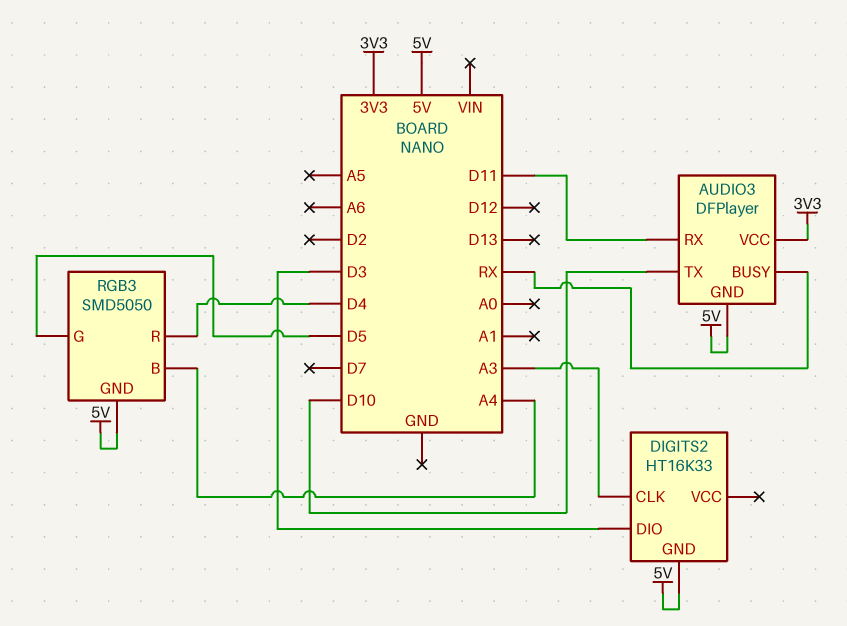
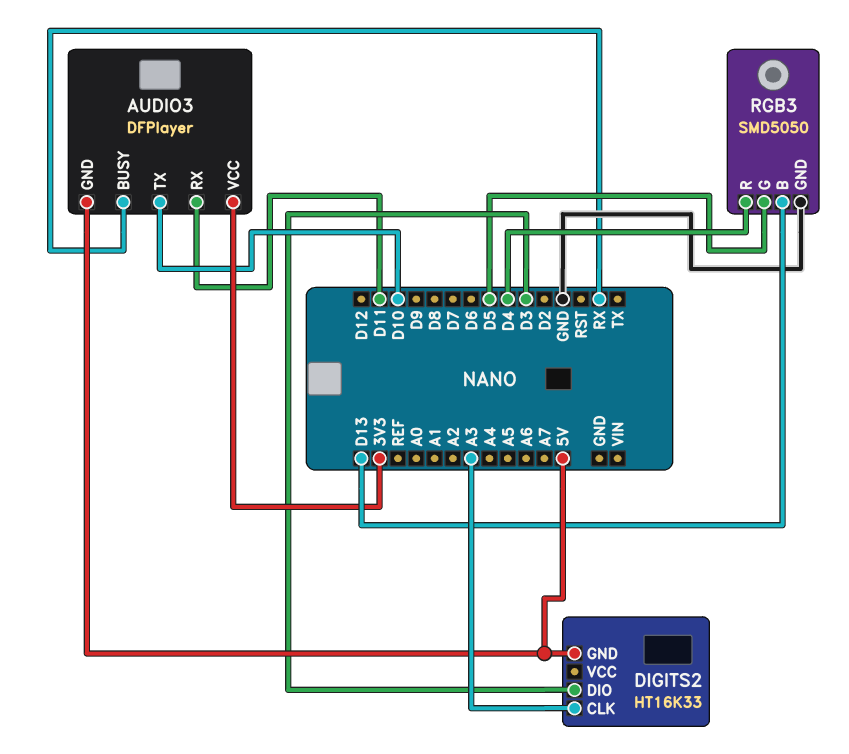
RGB3 pin B: A4 -> D13
RGB3 pin GND: 5V -> GND

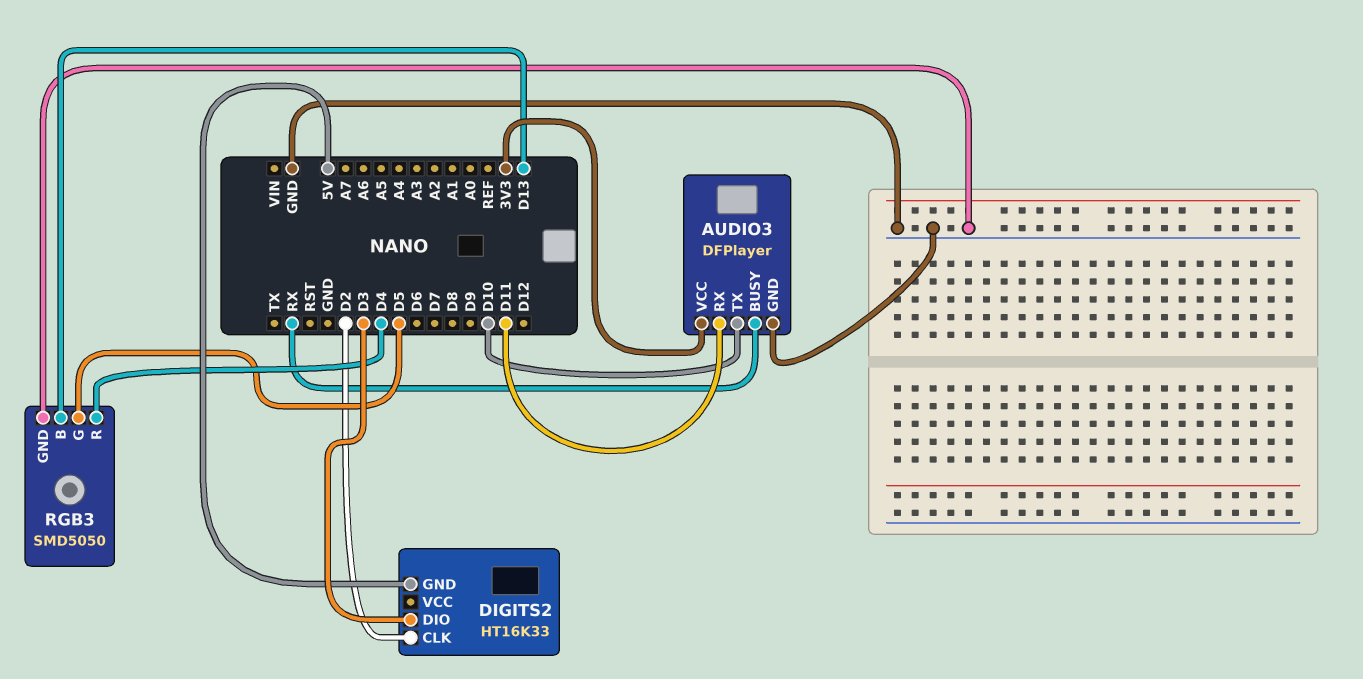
AUDIO3 pin GND: 5V -> GND
DIGITS2 pin CLK: A3 -> D2

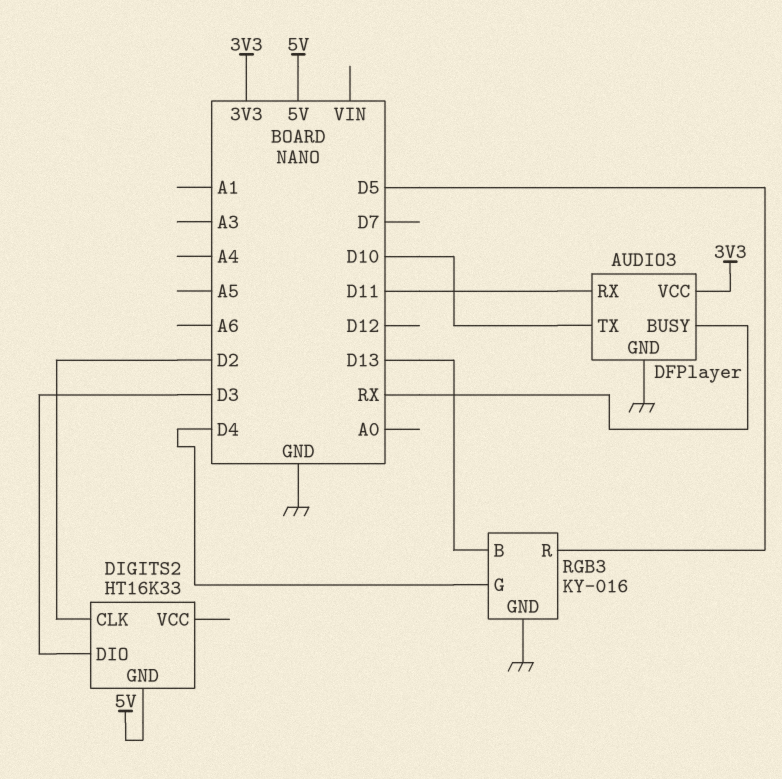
RGB3: SMD5050 -> KY-016
RGB3 pin G: D5 -> D4
RGB3 pin R: D4 -> D5

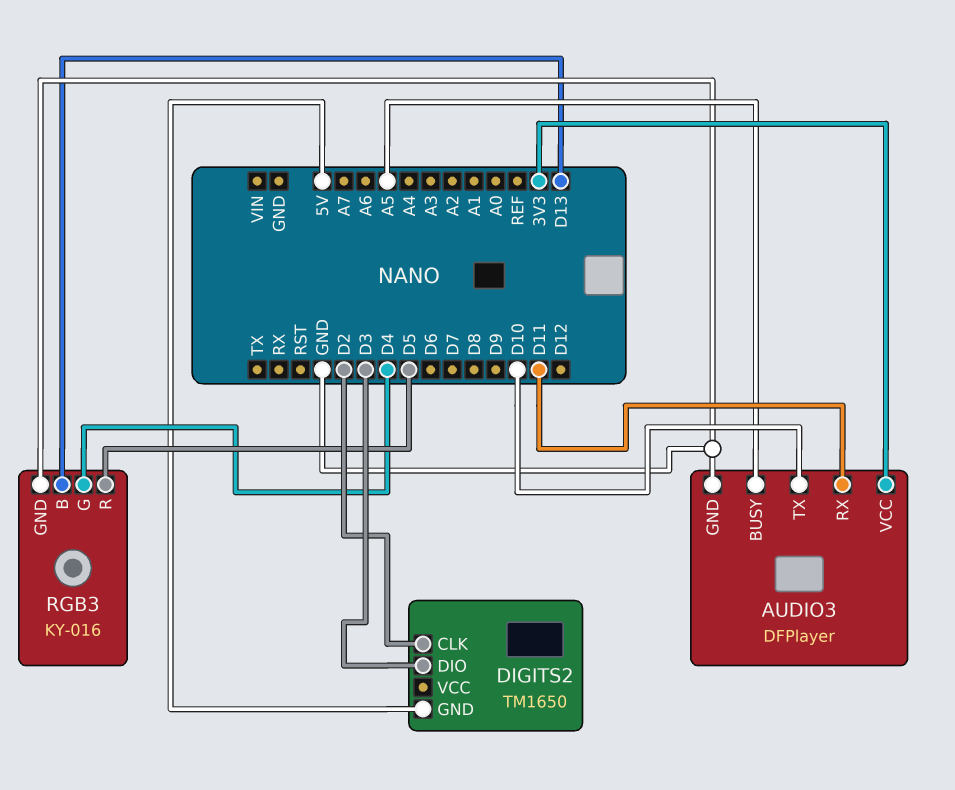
AUDIO3 pin BUSY: RX -> A5
DIGITS2: HT16K33 -> TM1650

